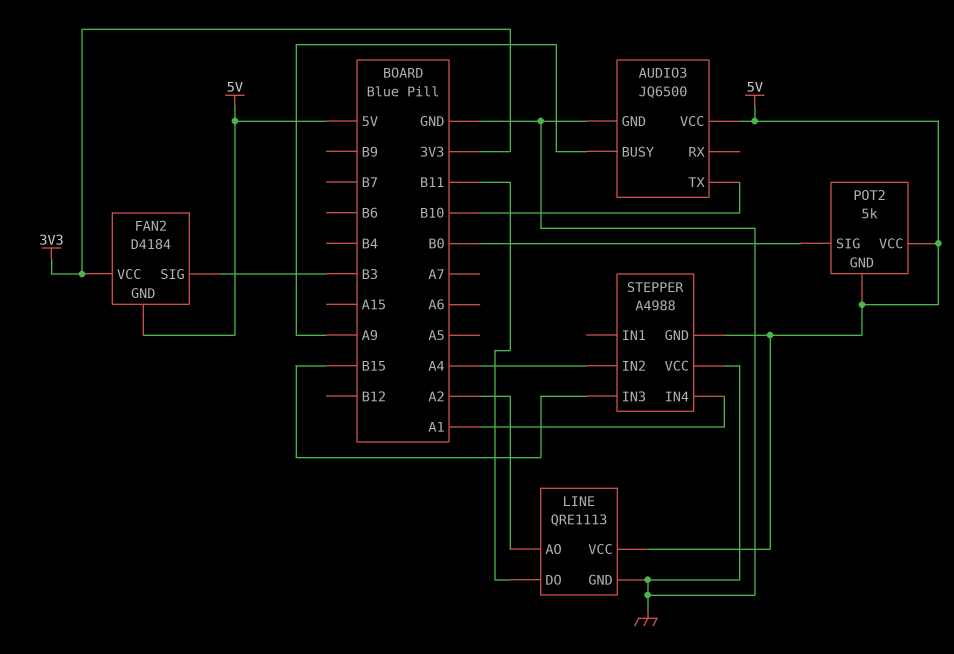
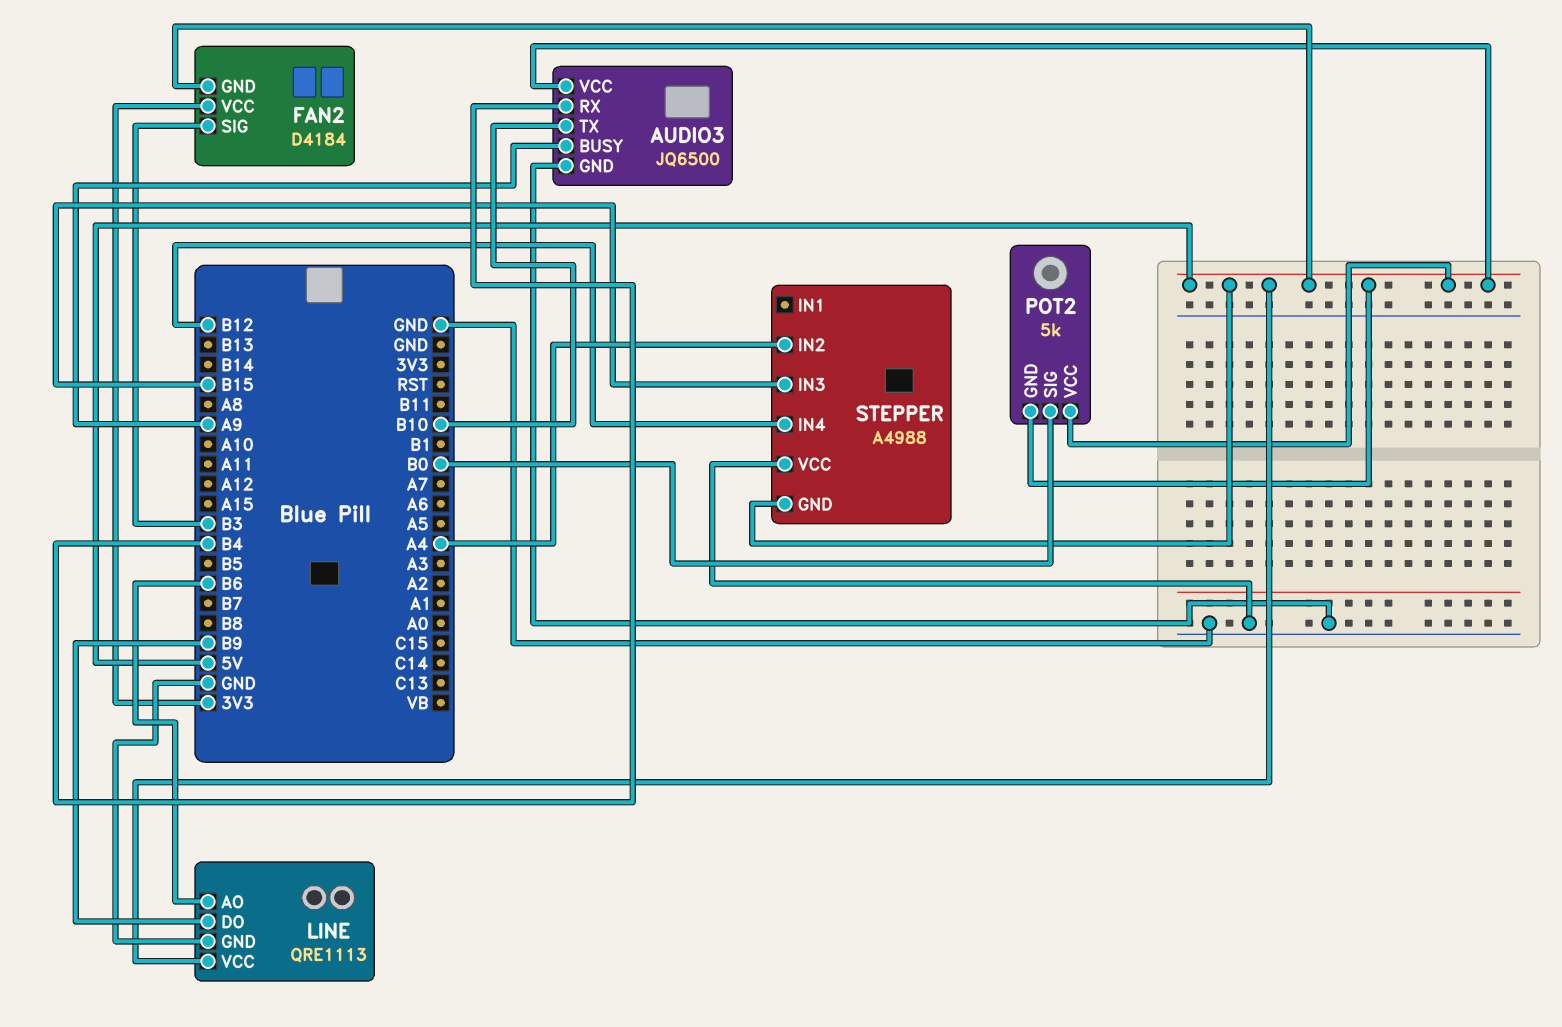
AUDIO3 pin RX: none -> B4
LINE pin AO: A2 -> B6
LINE pin DO: B11 -> B9
STEPPER pin IN4: A1 -> B12

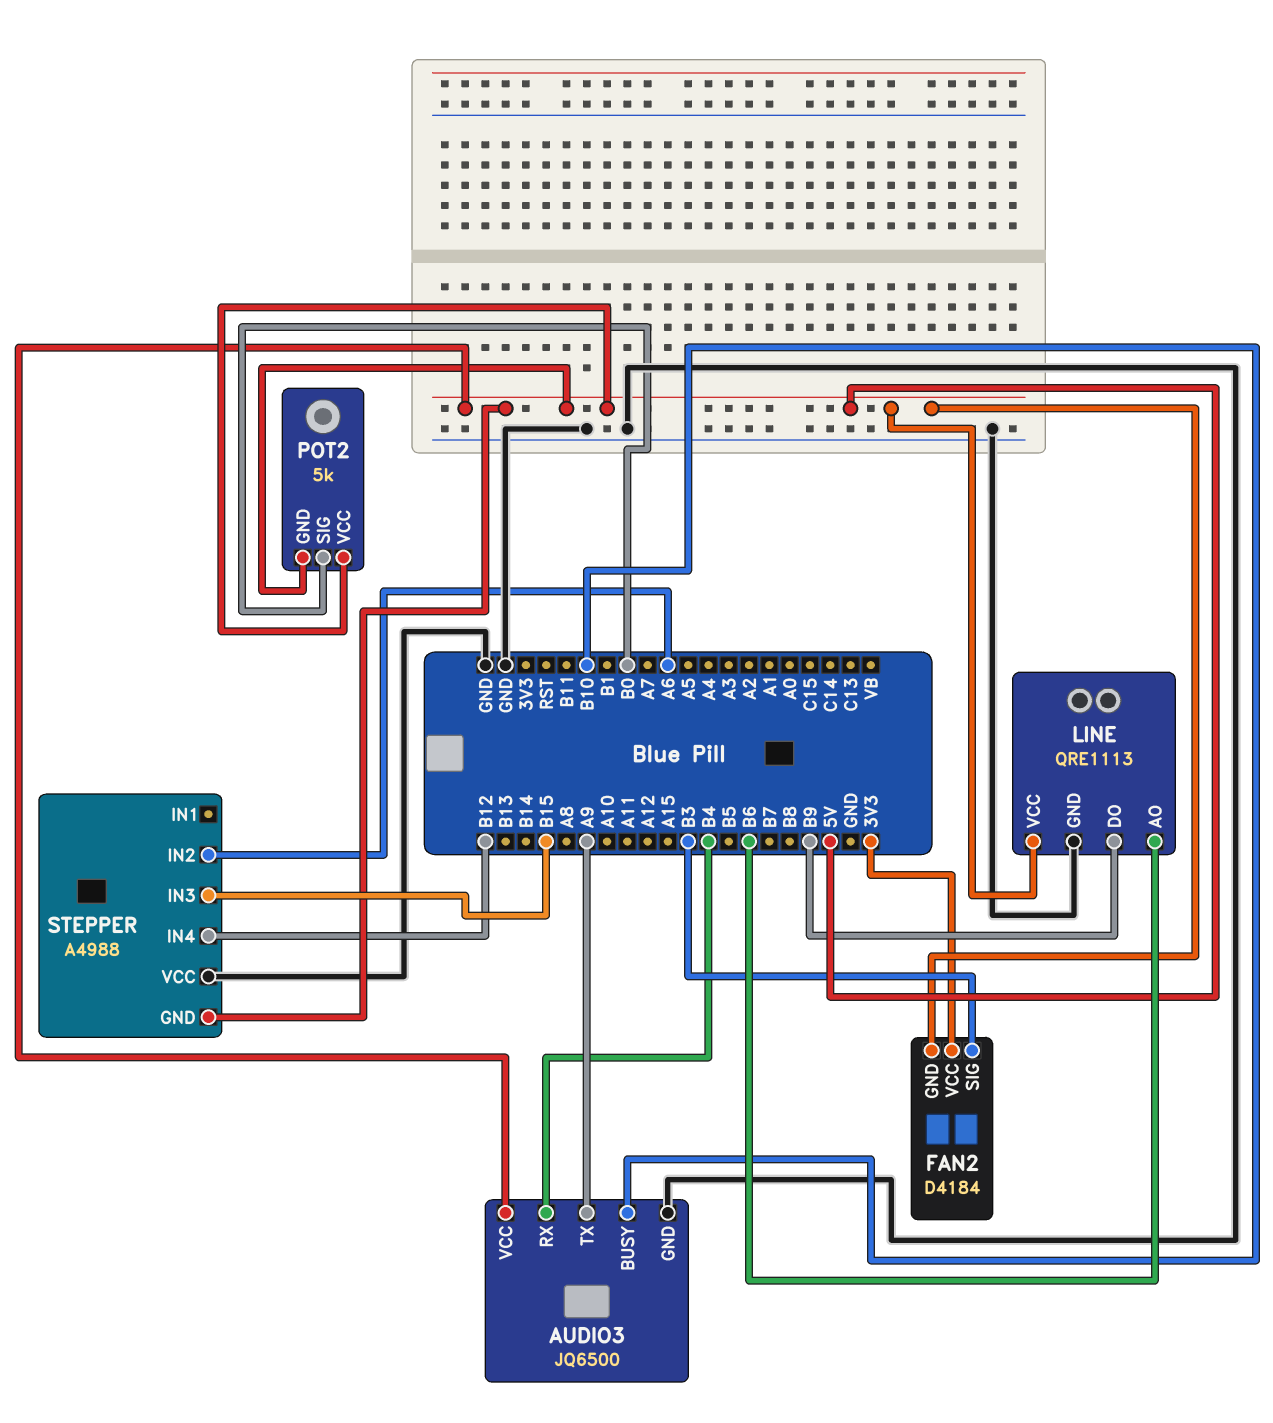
AUDIO3 pin BUSY: A9 -> B10
AUDIO3 pin TX: B10 -> A9
STEPPER pin IN2: A4 -> A6

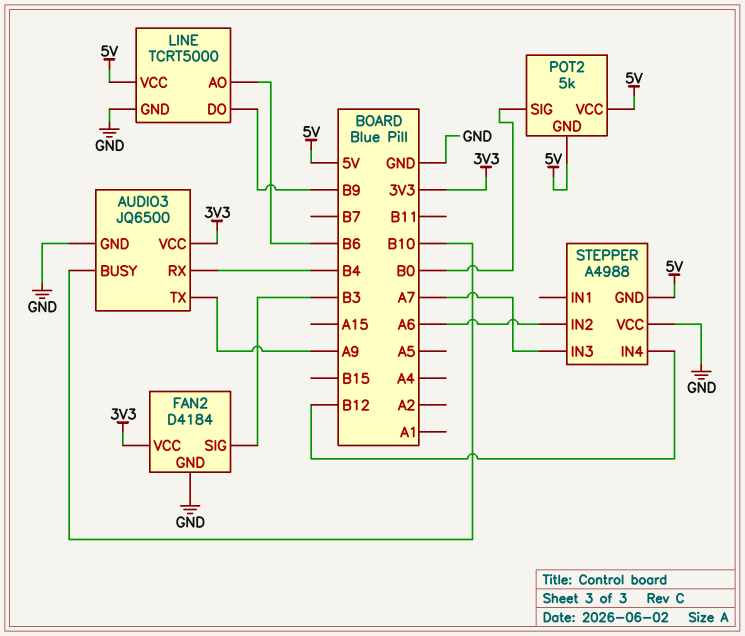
AUDIO3 pin VCC: 5V -> 3V3
FAN2 pin GND: 5V -> GND
LINE: QRE1113 -> TCRT5000
STEPPER pin IN3: B15 -> A7

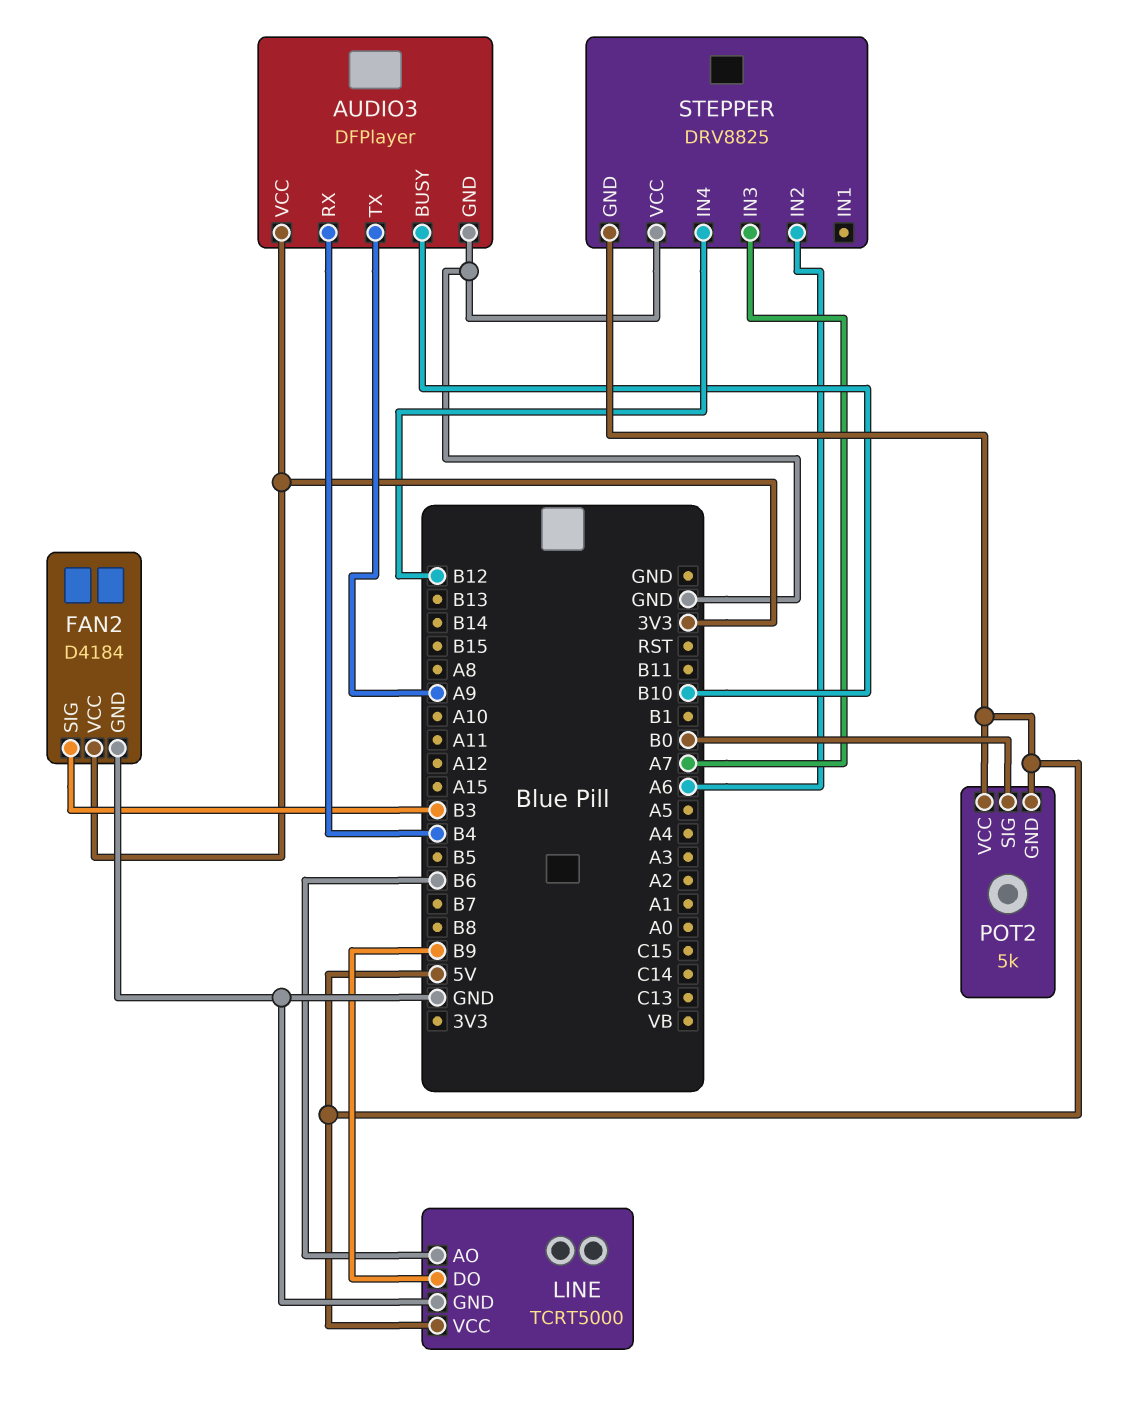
AUDIO3: JQ6500 -> DFPlayer
STEPPER: A4988 -> DRV8825

